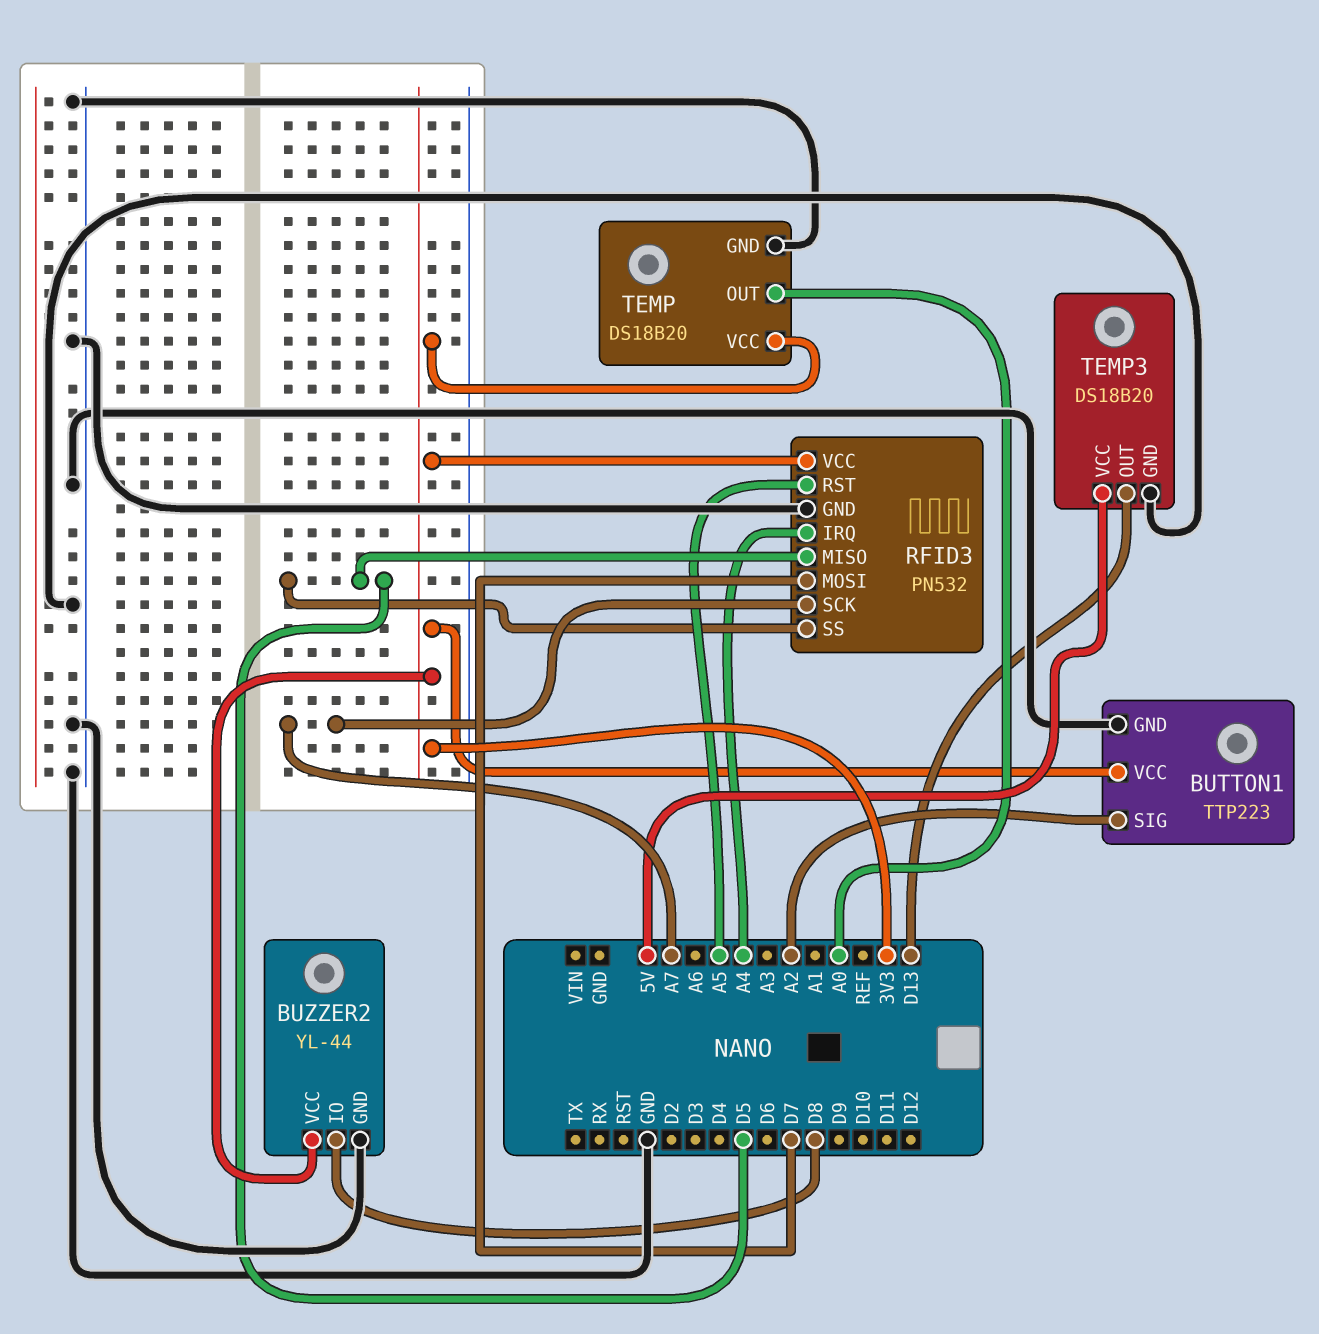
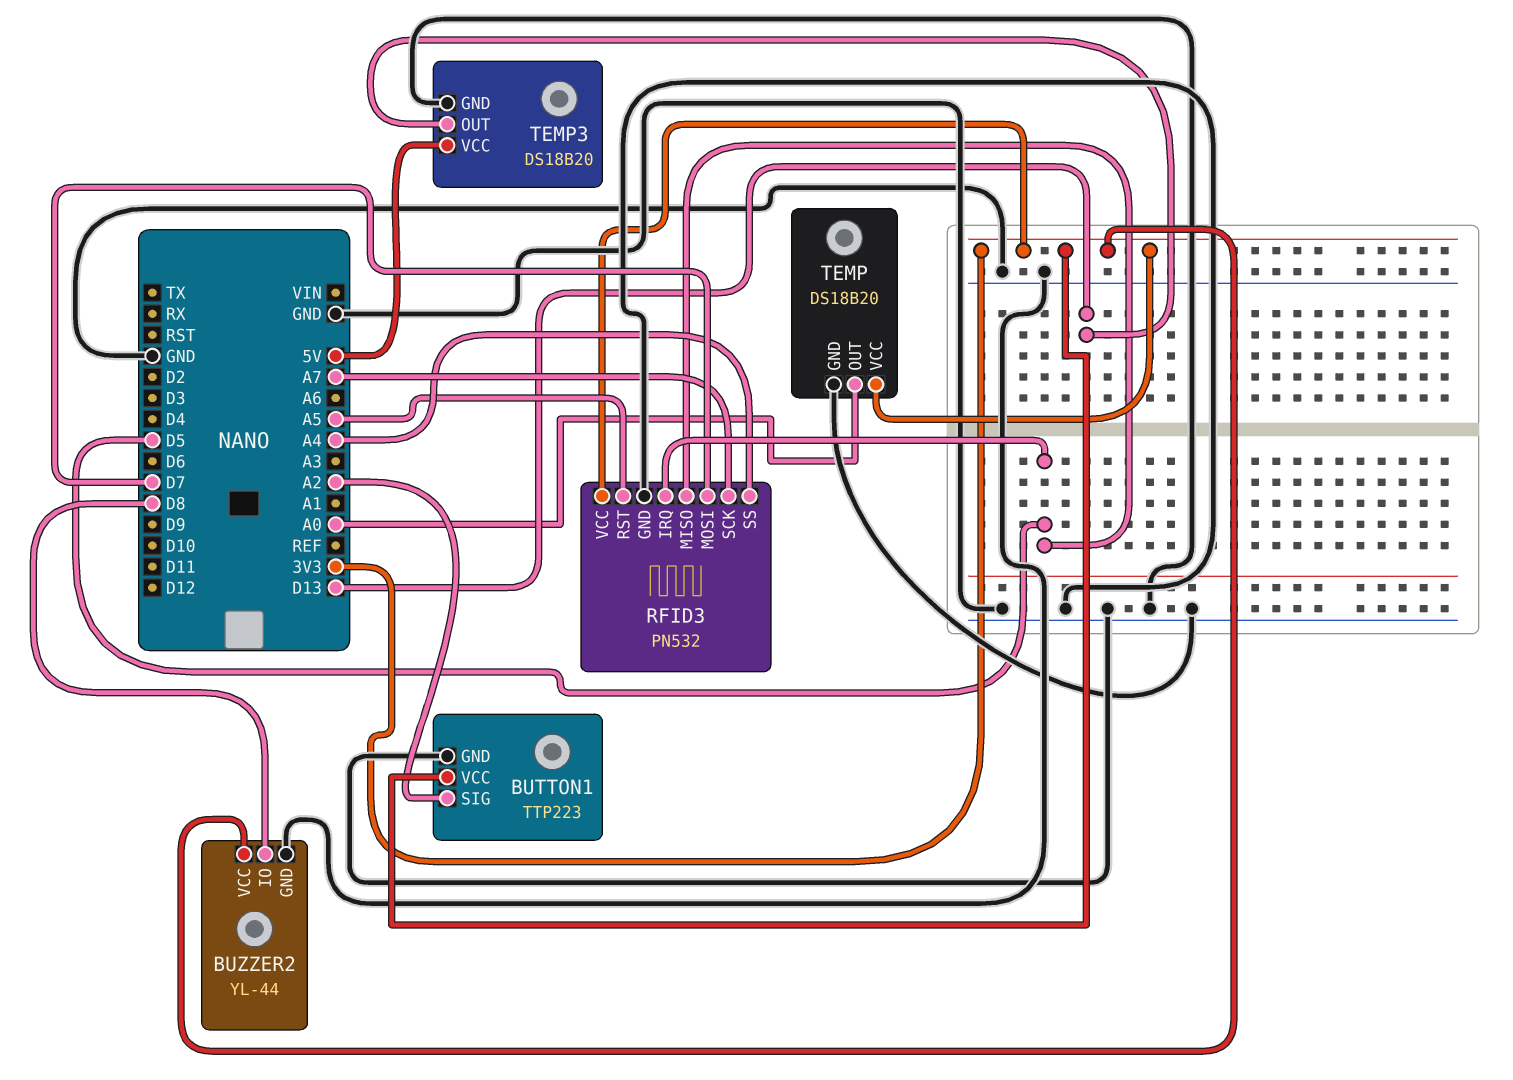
RFID3 pin IRQ: A4 -> D5
RFID3 pin SS: D5 -> A4

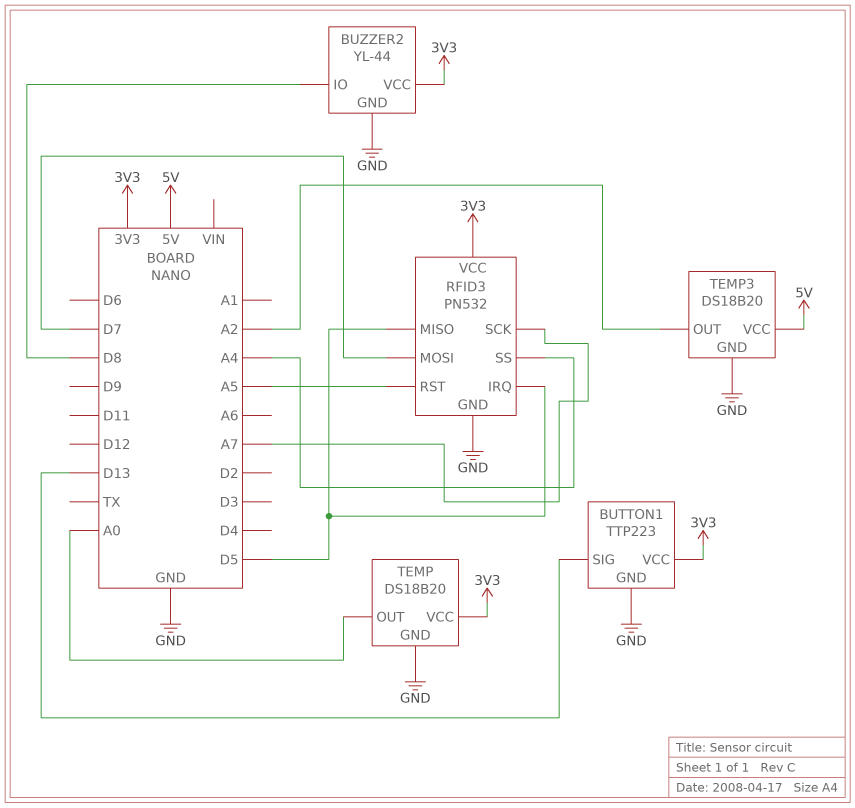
BUTTON1 pin SIG: A2 -> D13
TEMP3 pin OUT: D13 -> A2

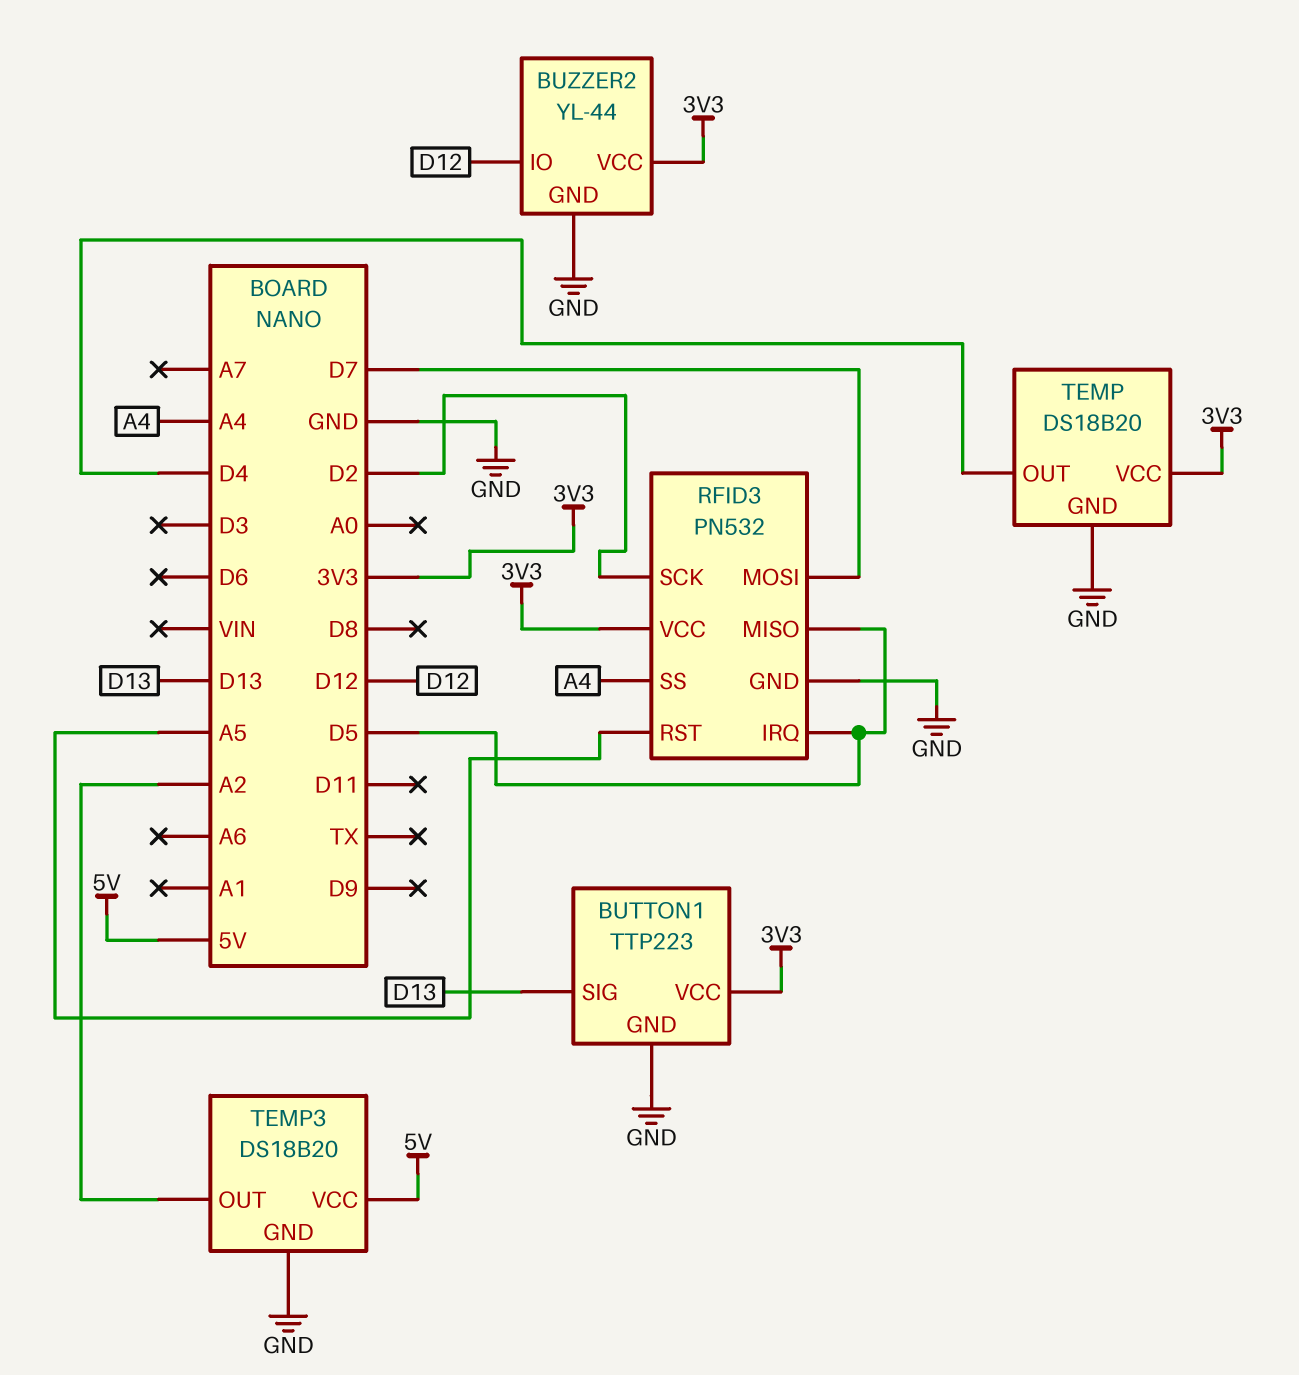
BUZZER2 pin IO: D8 -> D12
RFID3 pin SCK: A7 -> D2
TEMP pin OUT: A0 -> D4

